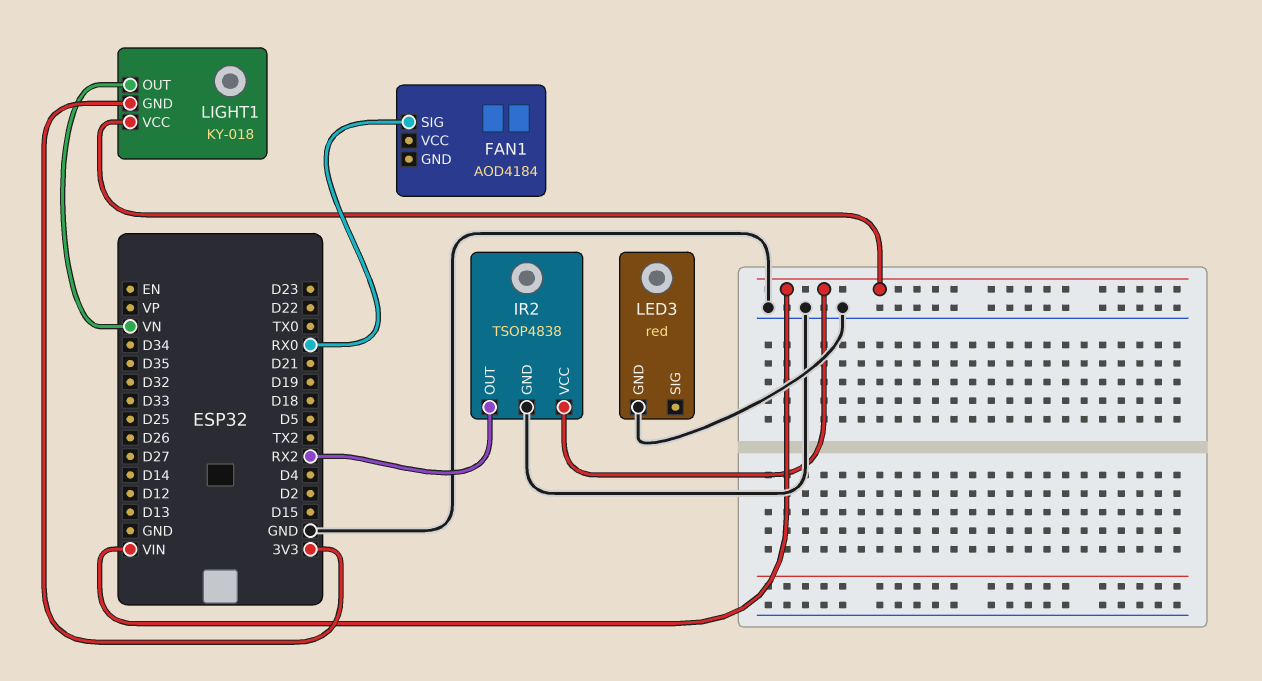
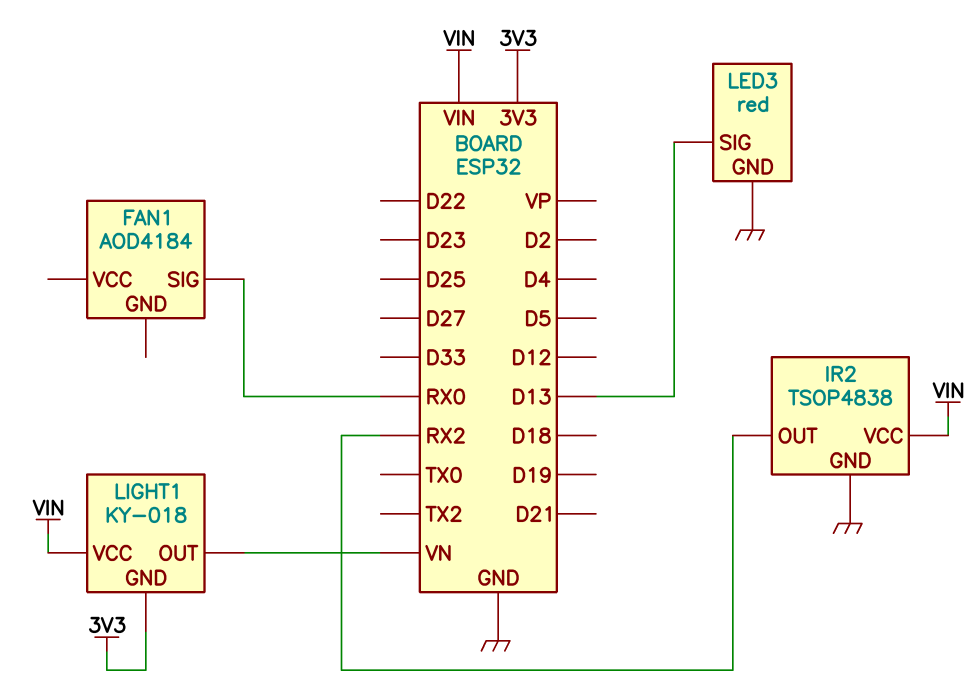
LED3 pin SIG: none -> D13

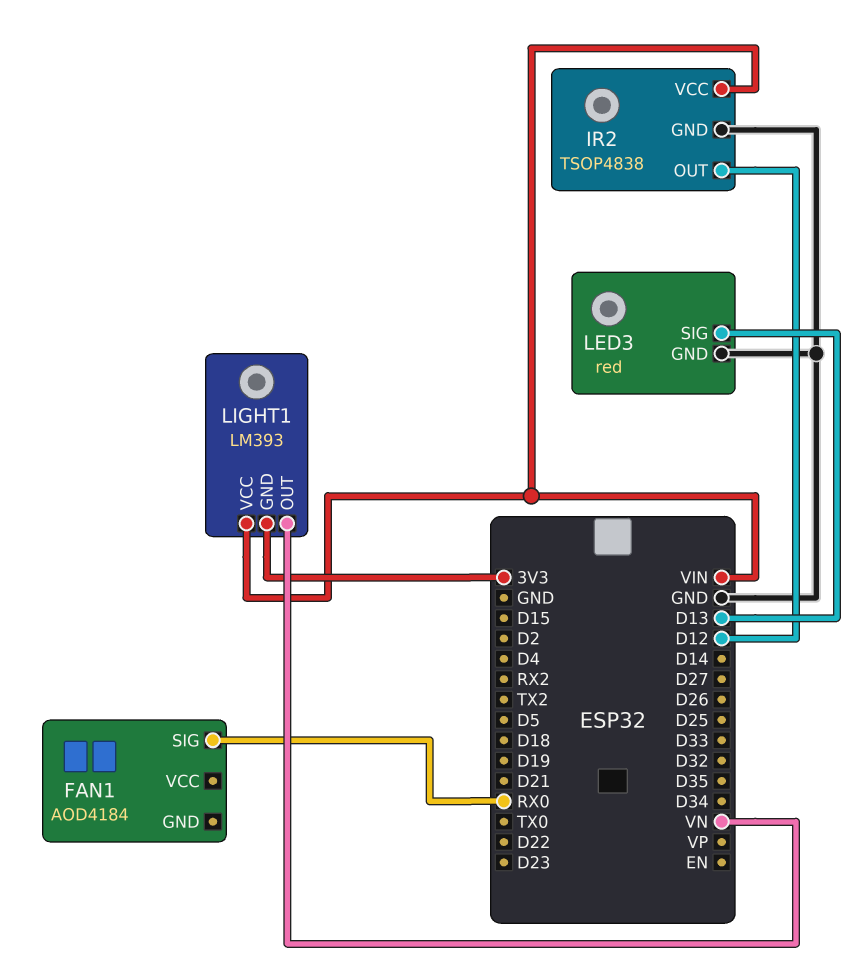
IR2 pin OUT: RX2 -> D12
LIGHT1: KY-018 -> LM393

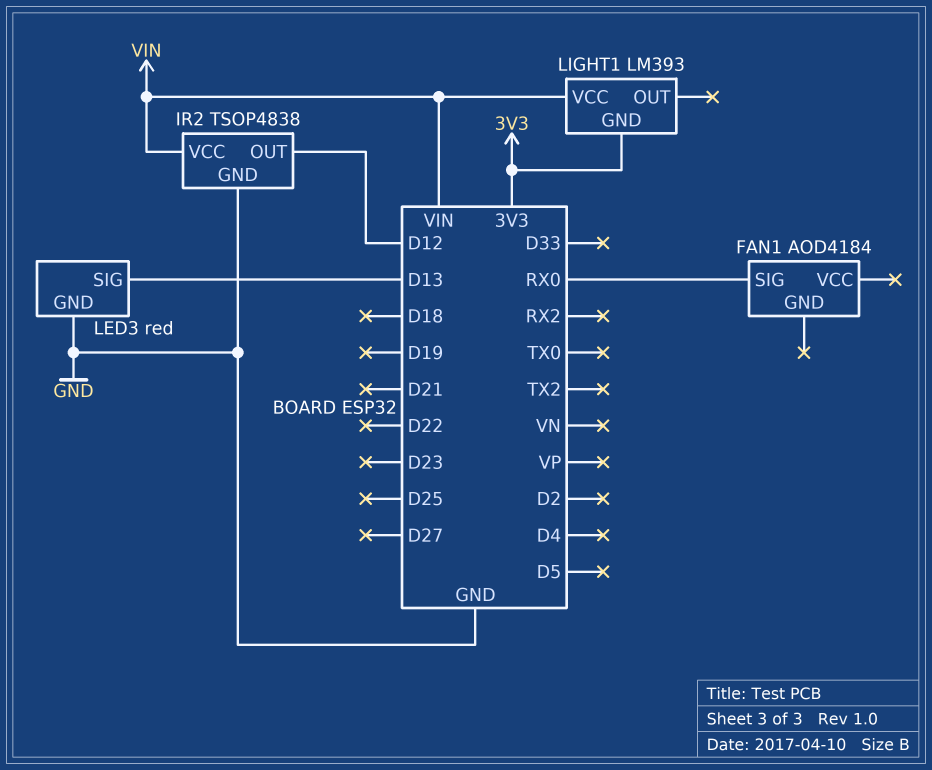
LIGHT1 pin OUT: VN -> none

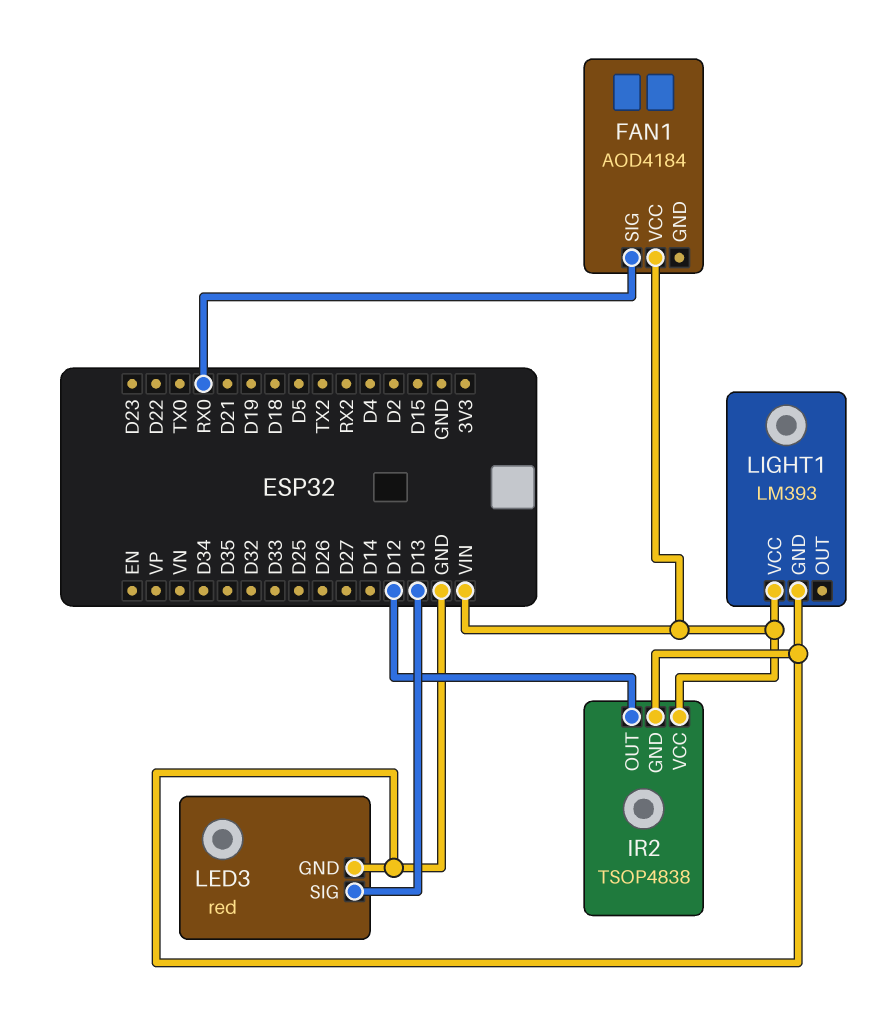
FAN1 pin VCC: none -> VIN
LIGHT1 pin GND: 3V3 -> GND

